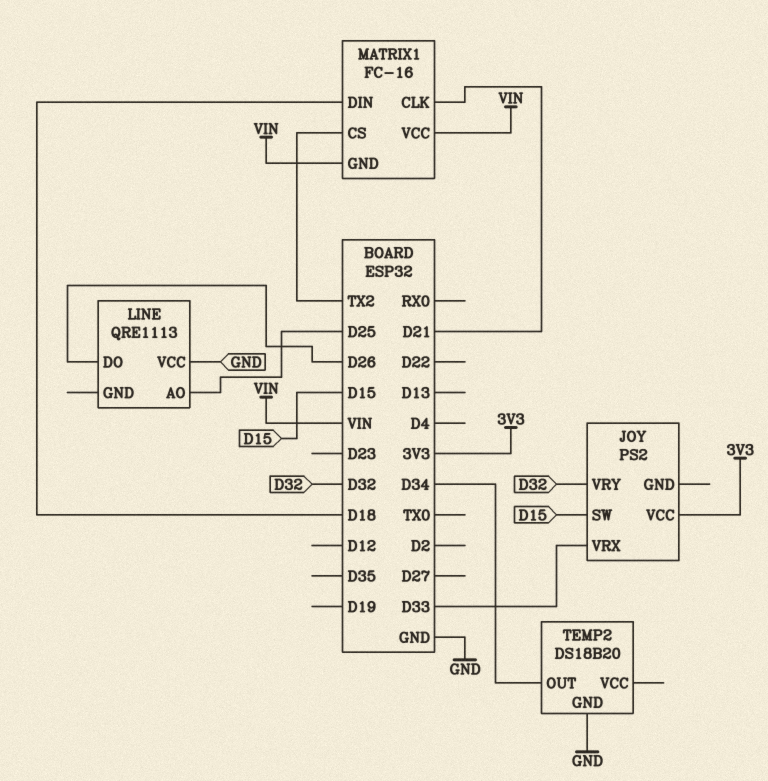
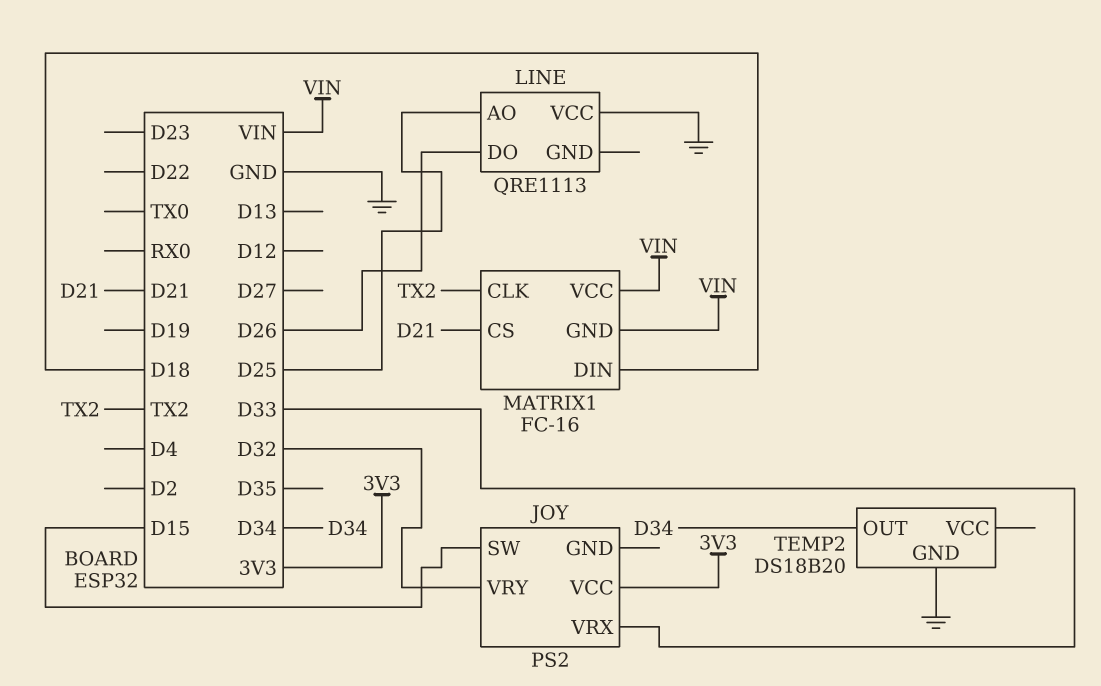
MATRIX1 pin CLK: D21 -> TX2
MATRIX1 pin CS: TX2 -> D21

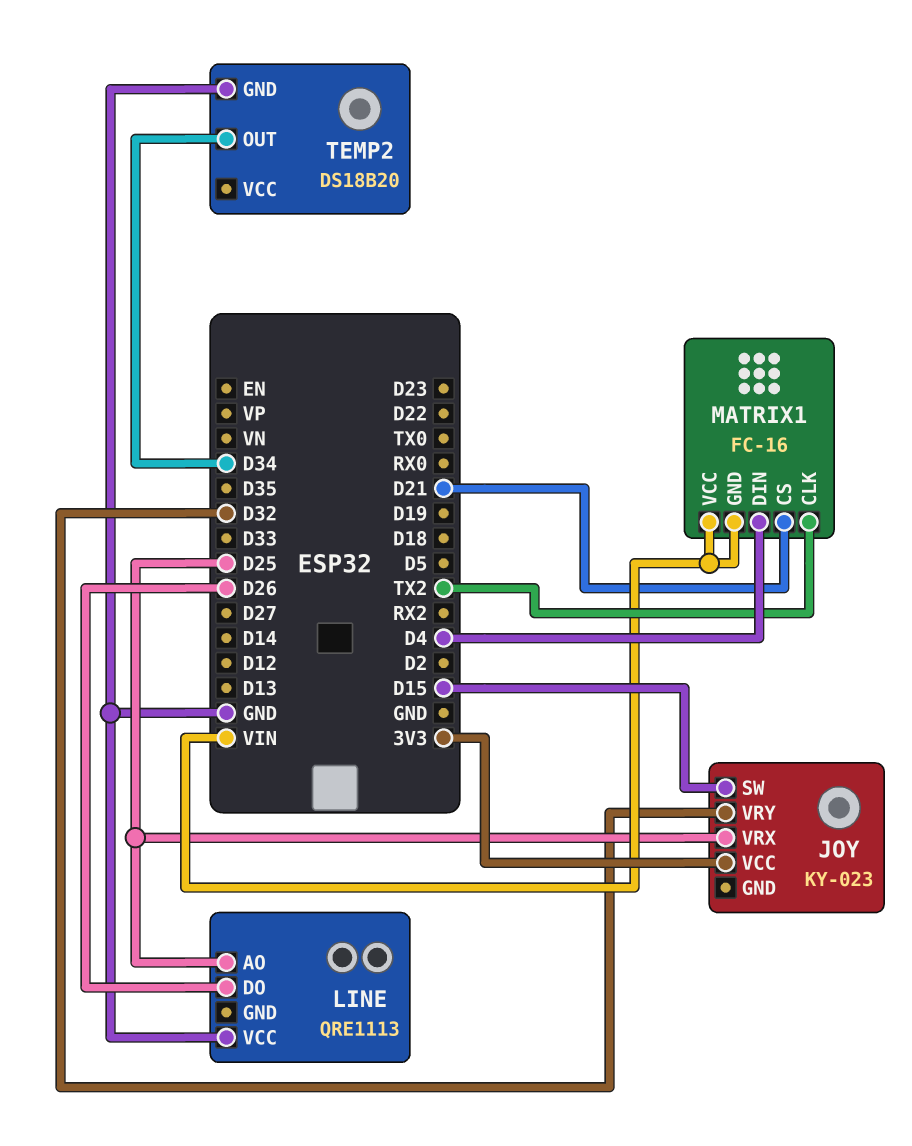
JOY: PS2 -> KY-023
JOY pin VRX: D33 -> D25
MATRIX1 pin DIN: D18 -> D4

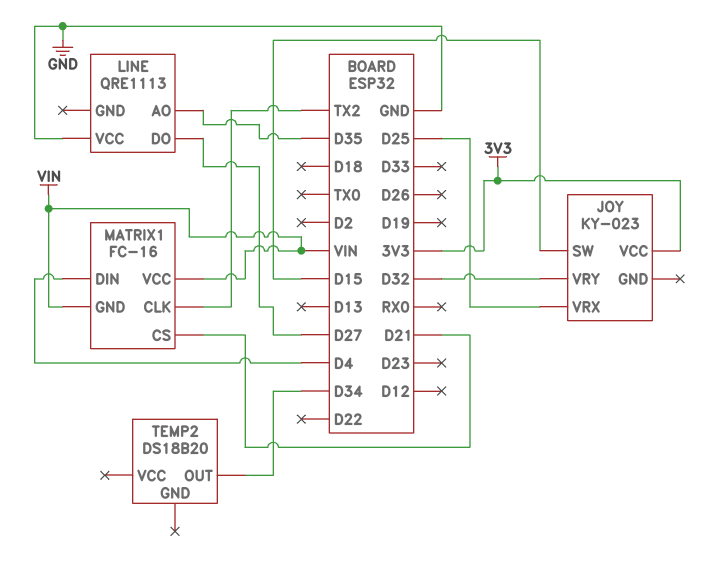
LINE pin AO: D25 -> D35
LINE pin DO: D26 -> D27
TEMP2 pin GND: GND -> none

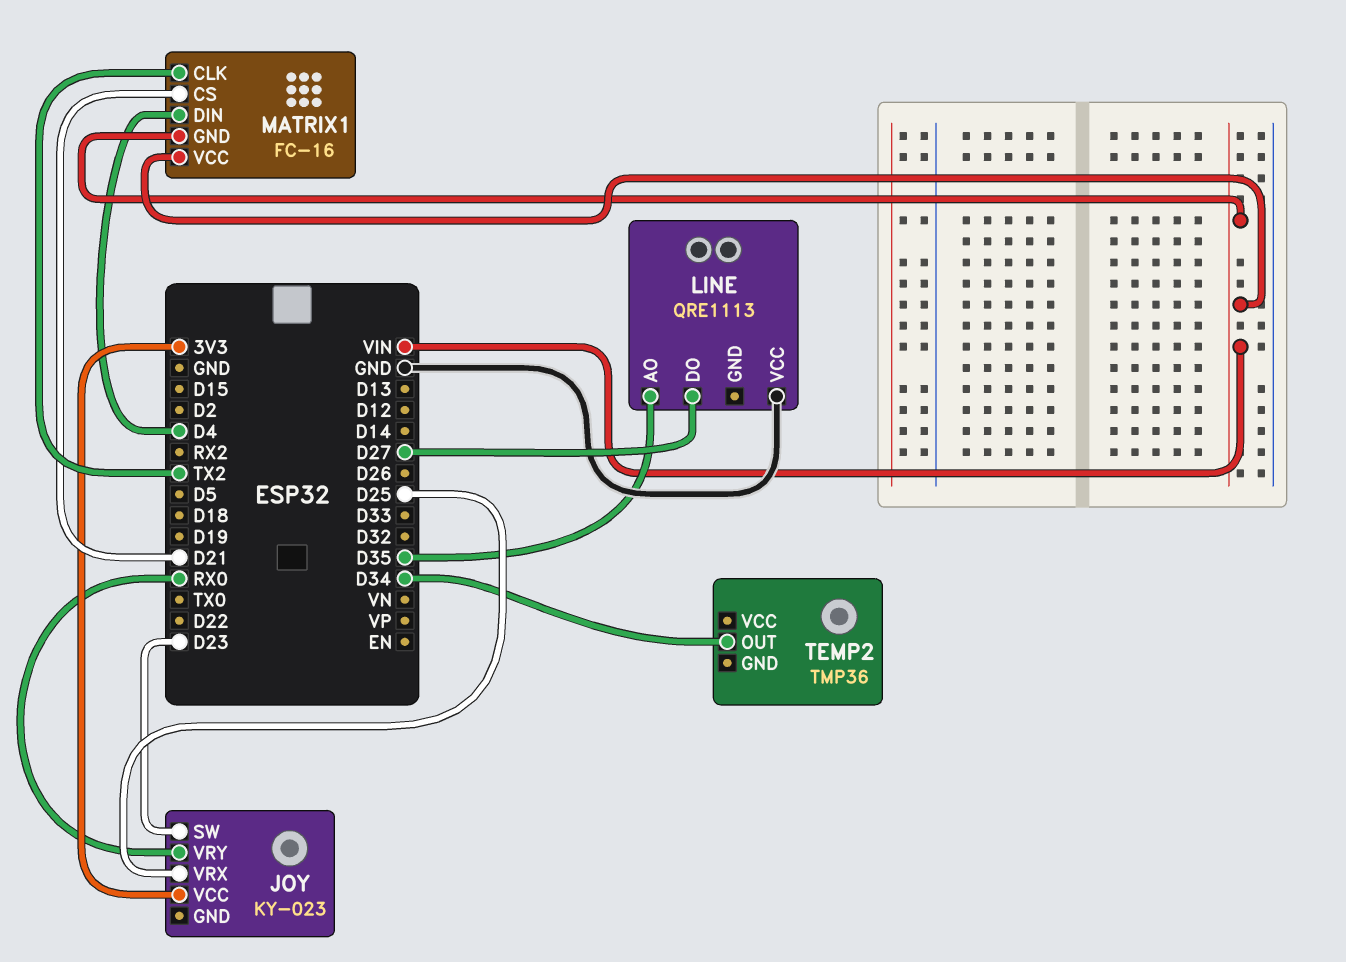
JOY pin SW: D15 -> D23
JOY pin VRY: D32 -> RX0
TEMP2: DS18B20 -> TMP36

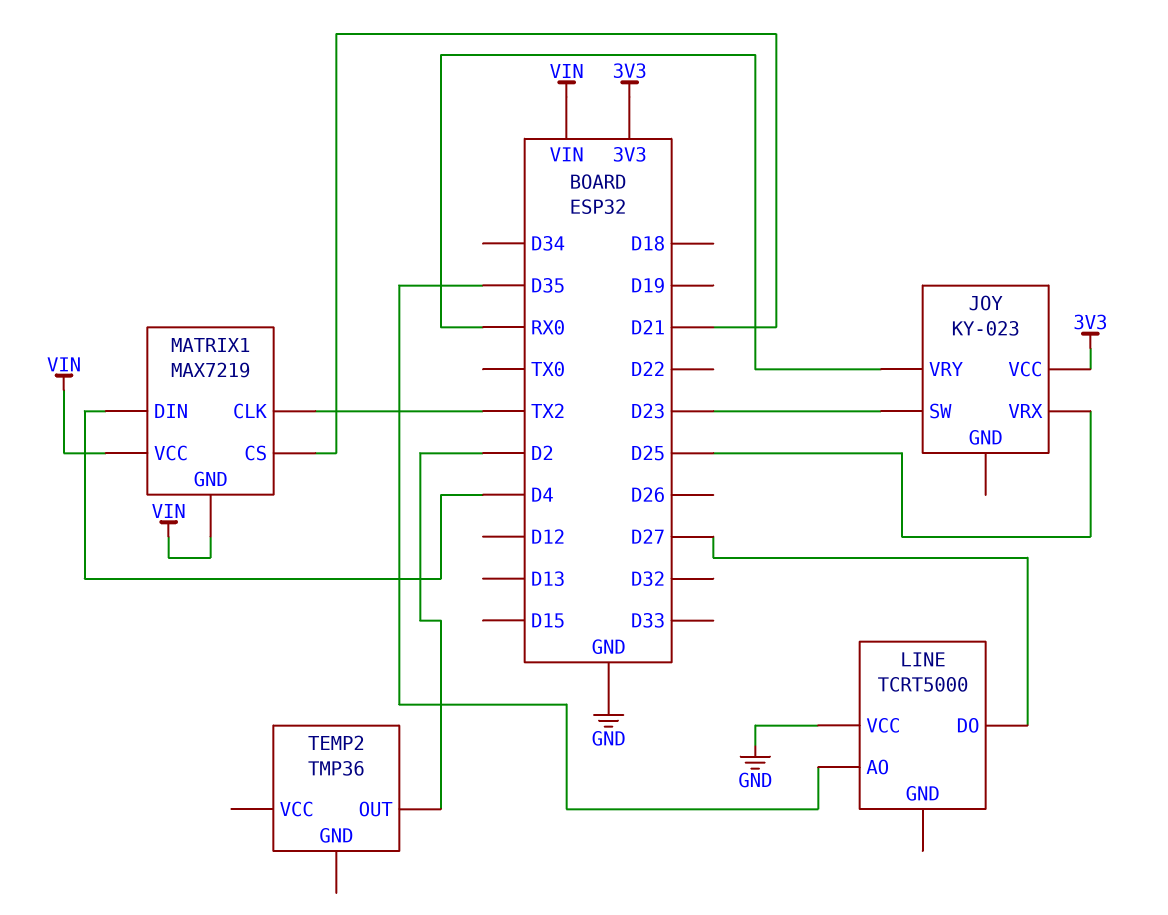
LINE: QRE1113 -> TCRT5000
MATRIX1: FC-16 -> MAX7219
TEMP2 pin OUT: D34 -> D2

